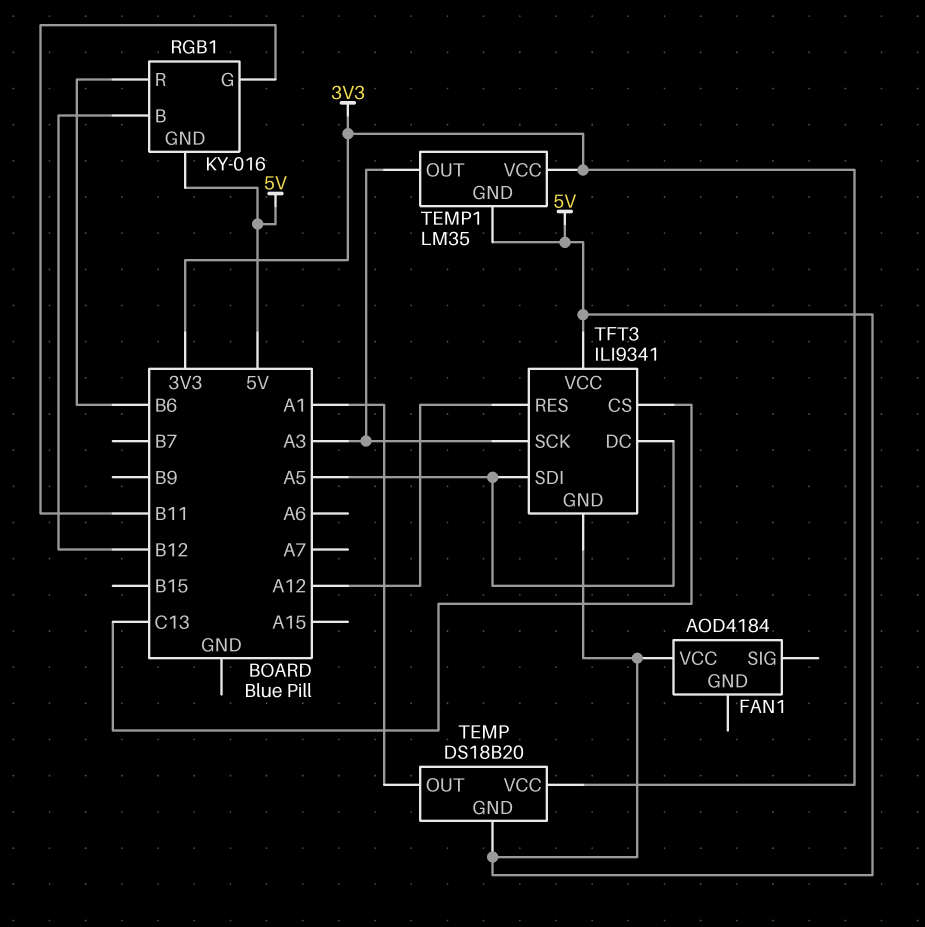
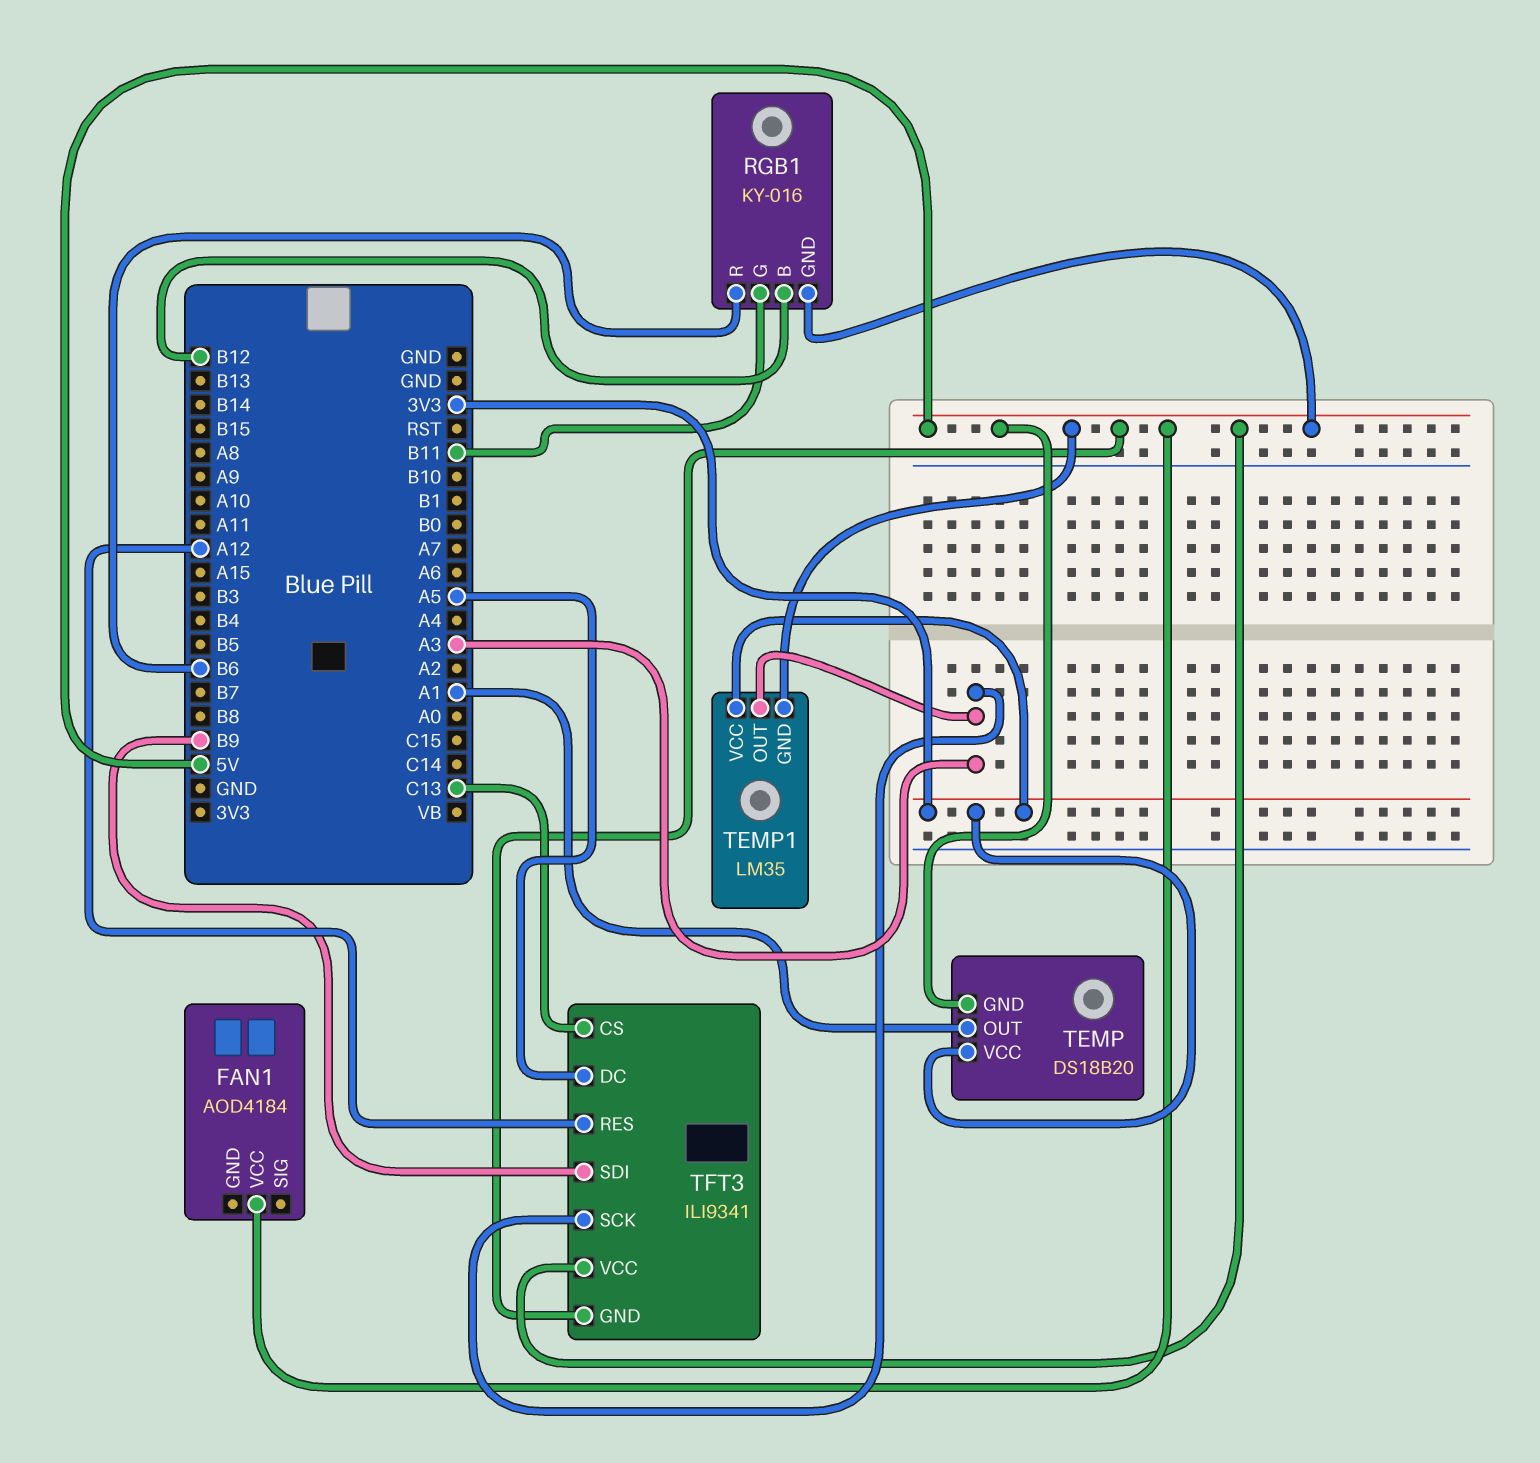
TFT3 pin SDI: A5 -> B9

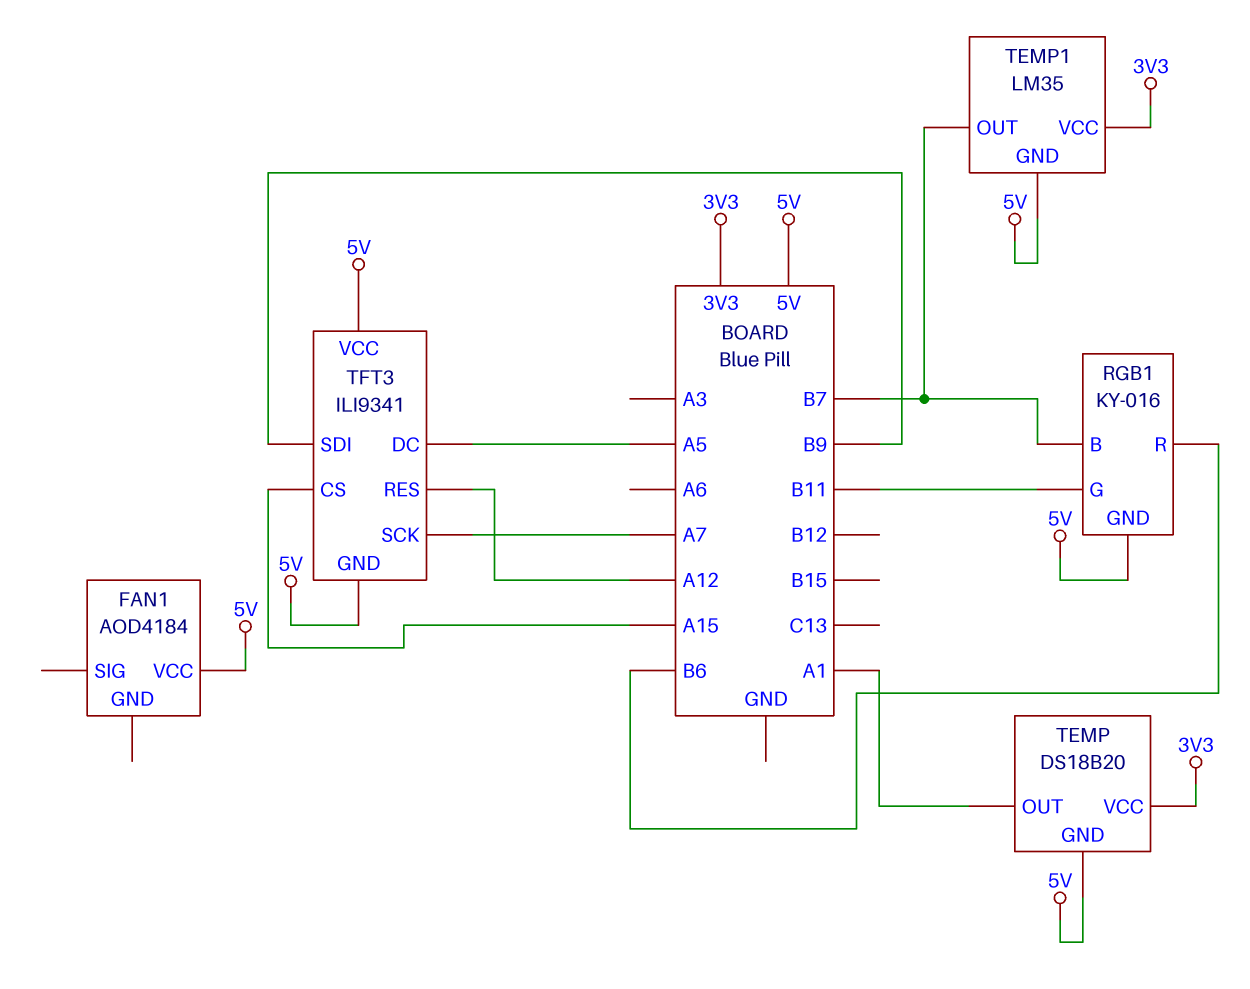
RGB1 pin B: B12 -> B7
TEMP1 pin OUT: A3 -> B7
TFT3 pin CS: C13 -> A15
TFT3 pin SCK: A3 -> A7

